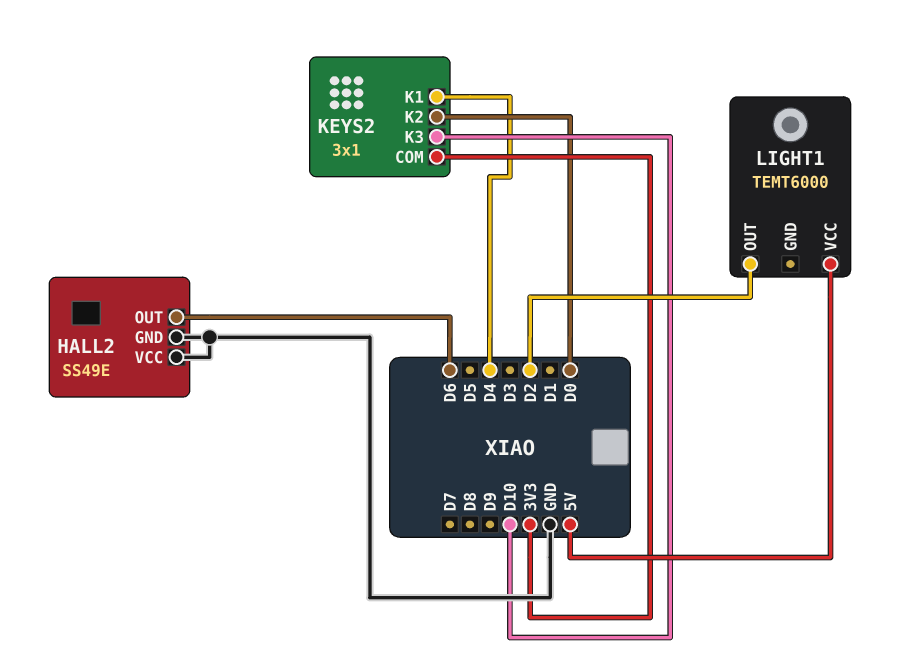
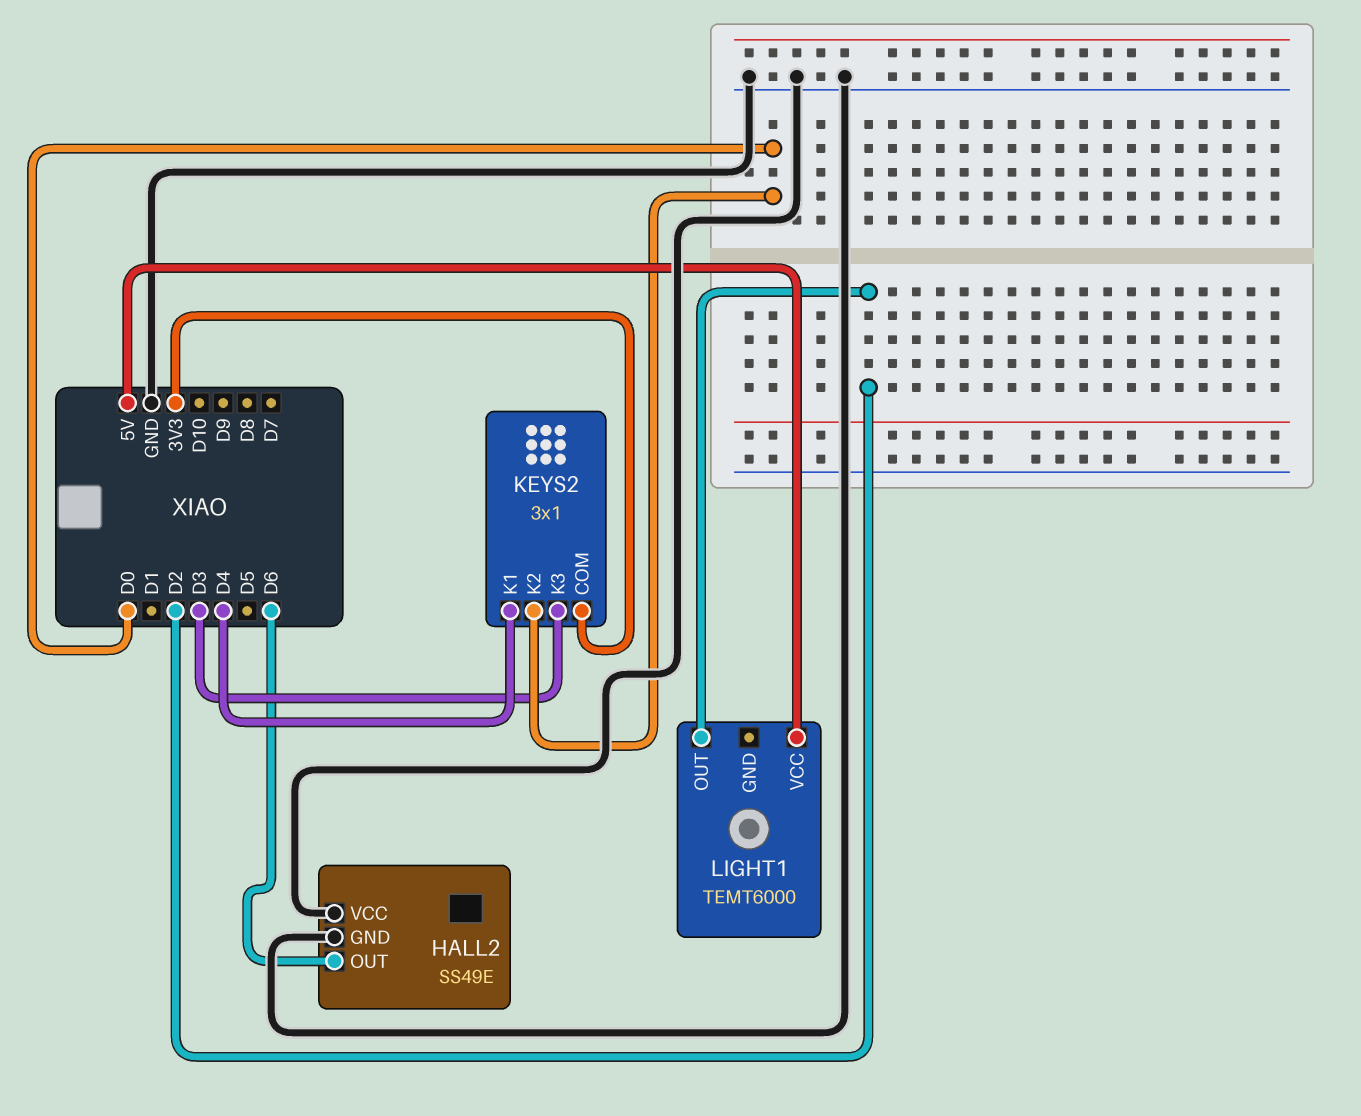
KEYS2 pin K3: D10 -> D3

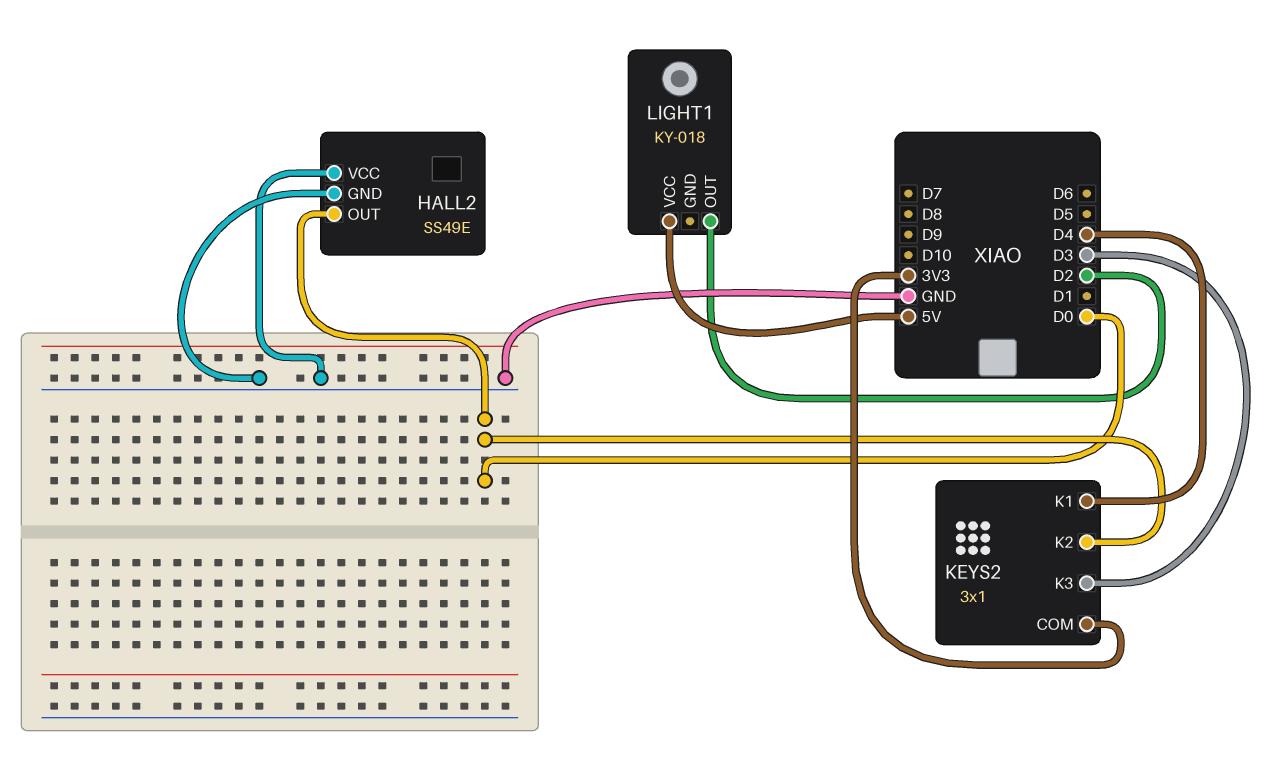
HALL2 pin OUT: D6 -> D0
LIGHT1: TEMT6000 -> KY-018

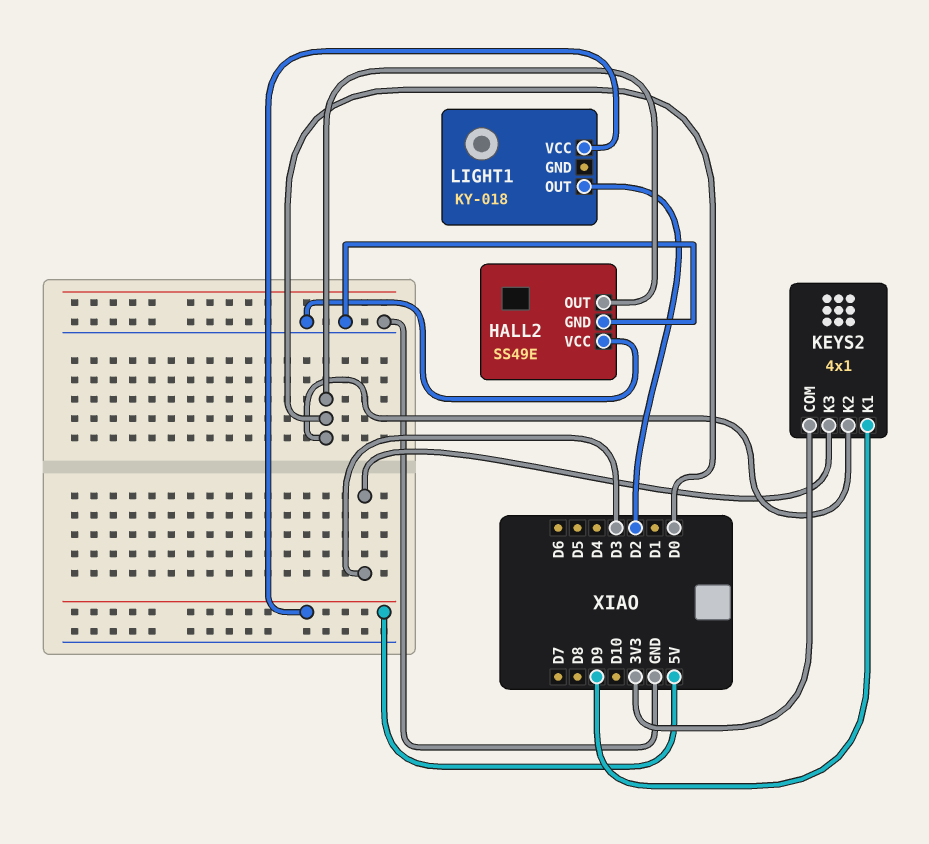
KEYS2: 3x1 -> 4x1
KEYS2 pin K1: D4 -> D9

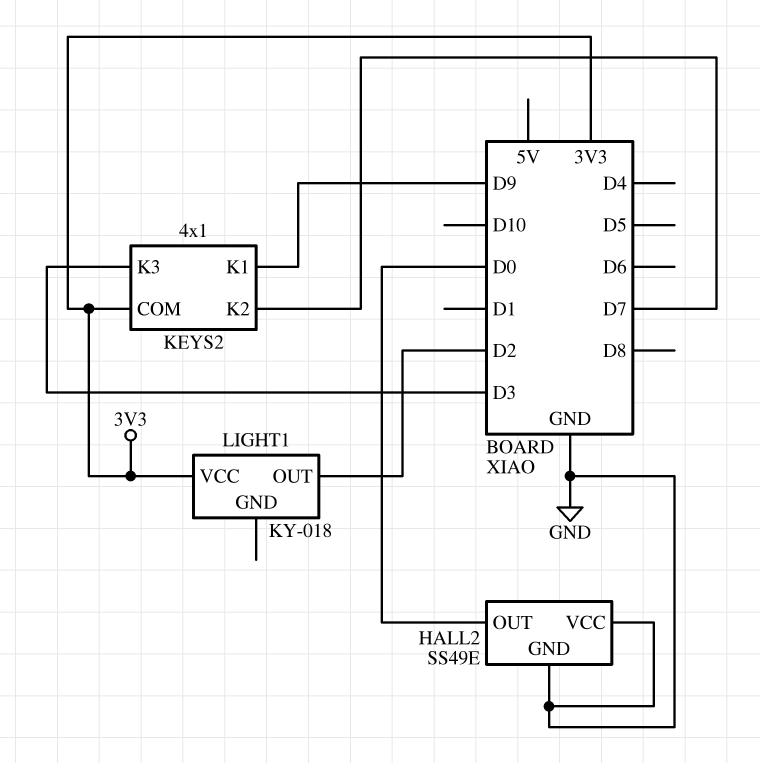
KEYS2 pin K2: D0 -> D7
LIGHT1 pin VCC: 5V -> 3V3

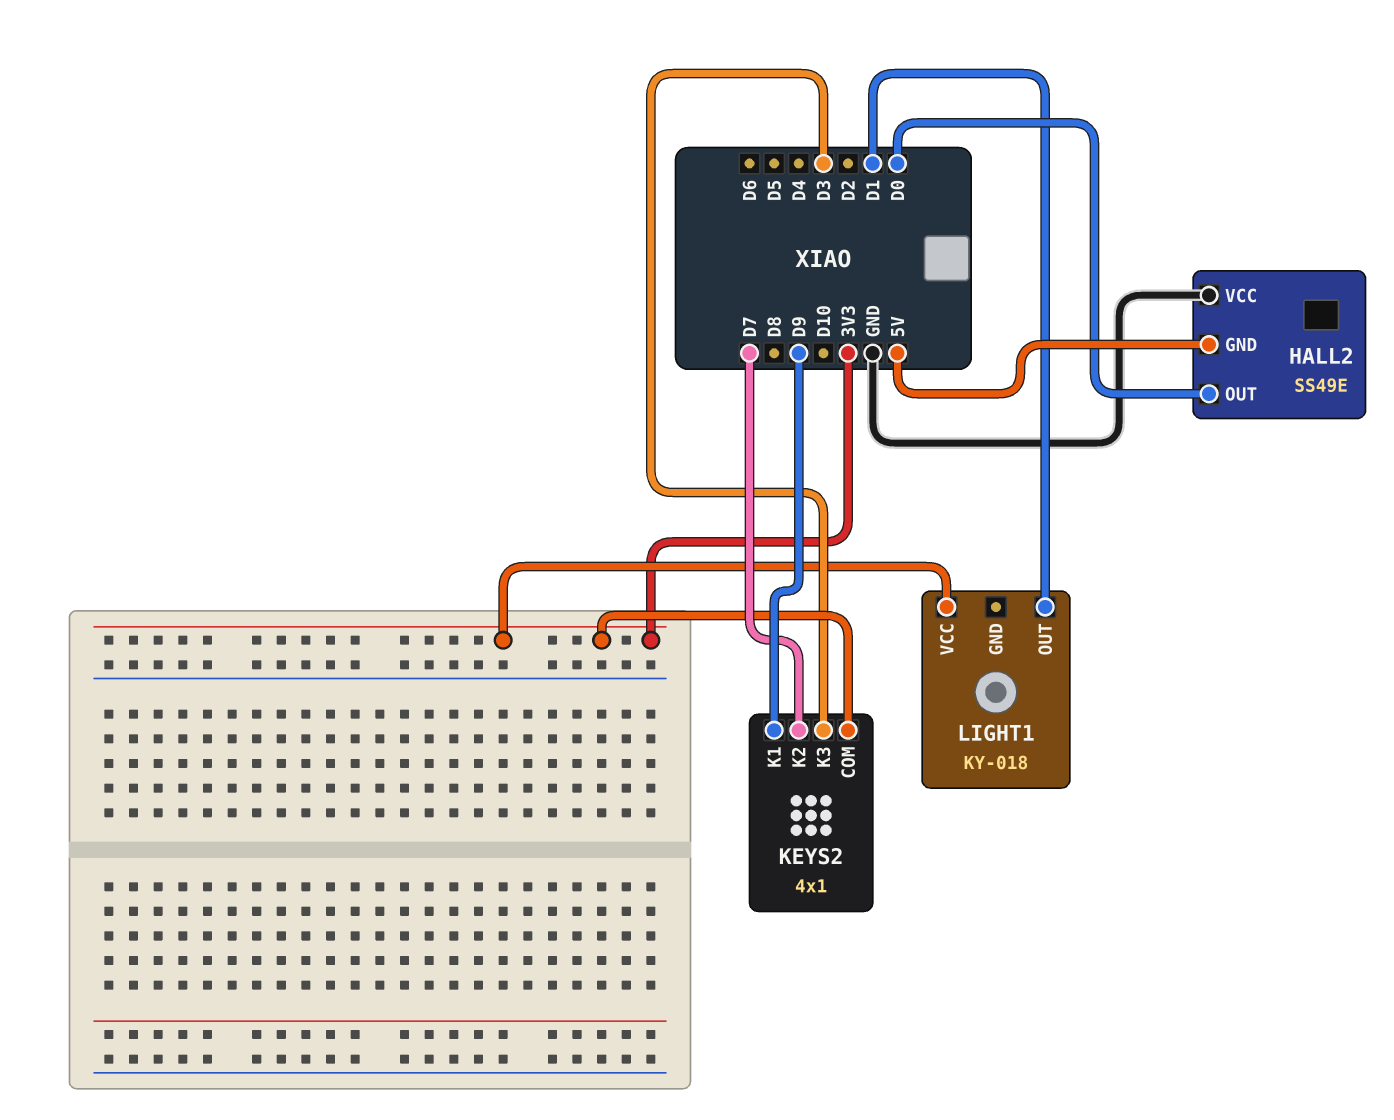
HALL2 pin GND: GND -> 5V
LIGHT1 pin OUT: D2 -> D1

